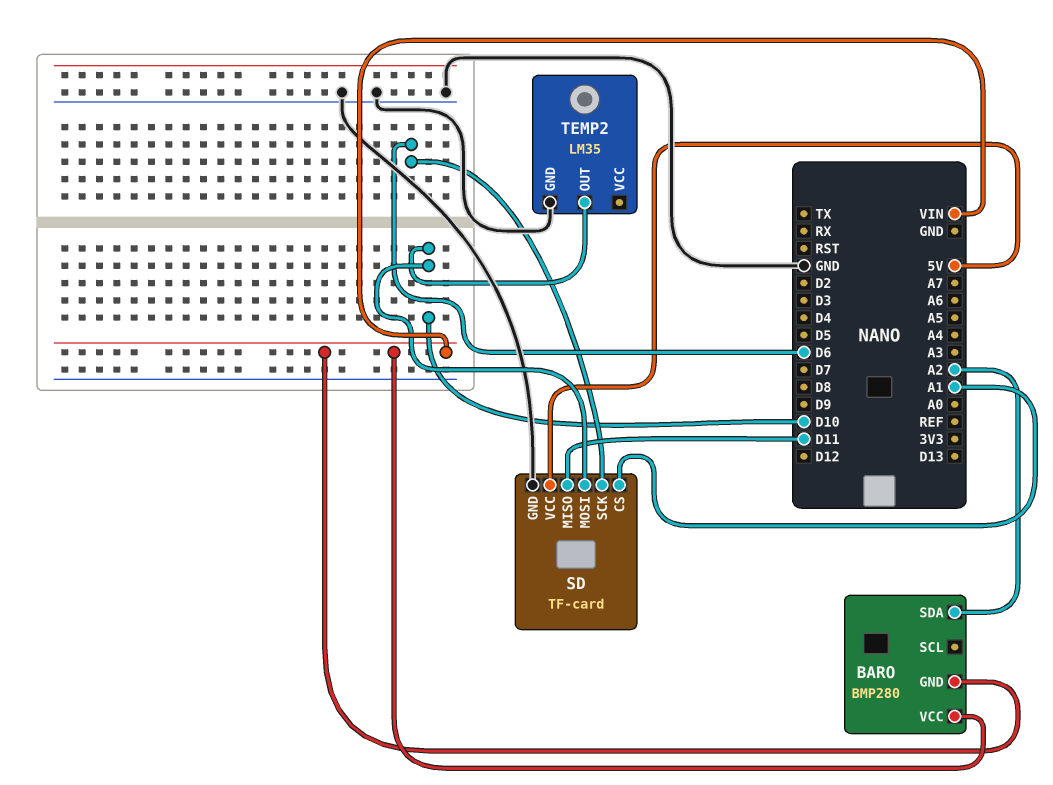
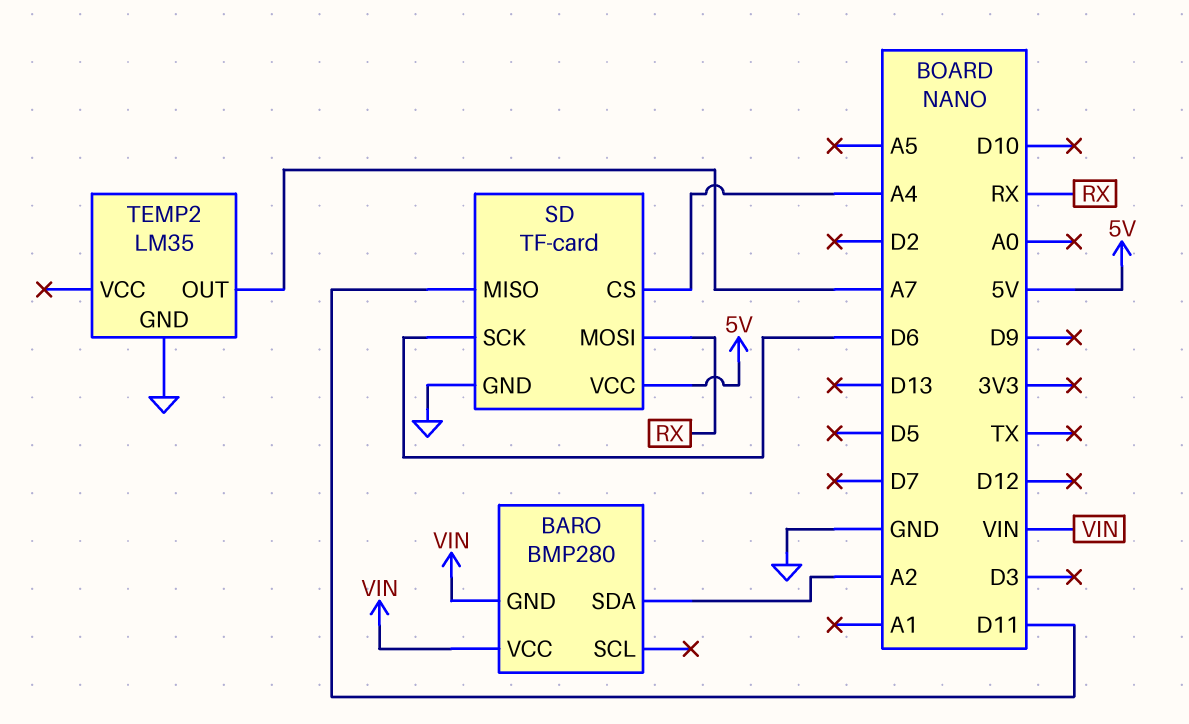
SD pin CS: A1 -> A4
SD pin MOSI: D10 -> RX
TEMP2 pin OUT: D10 -> A7

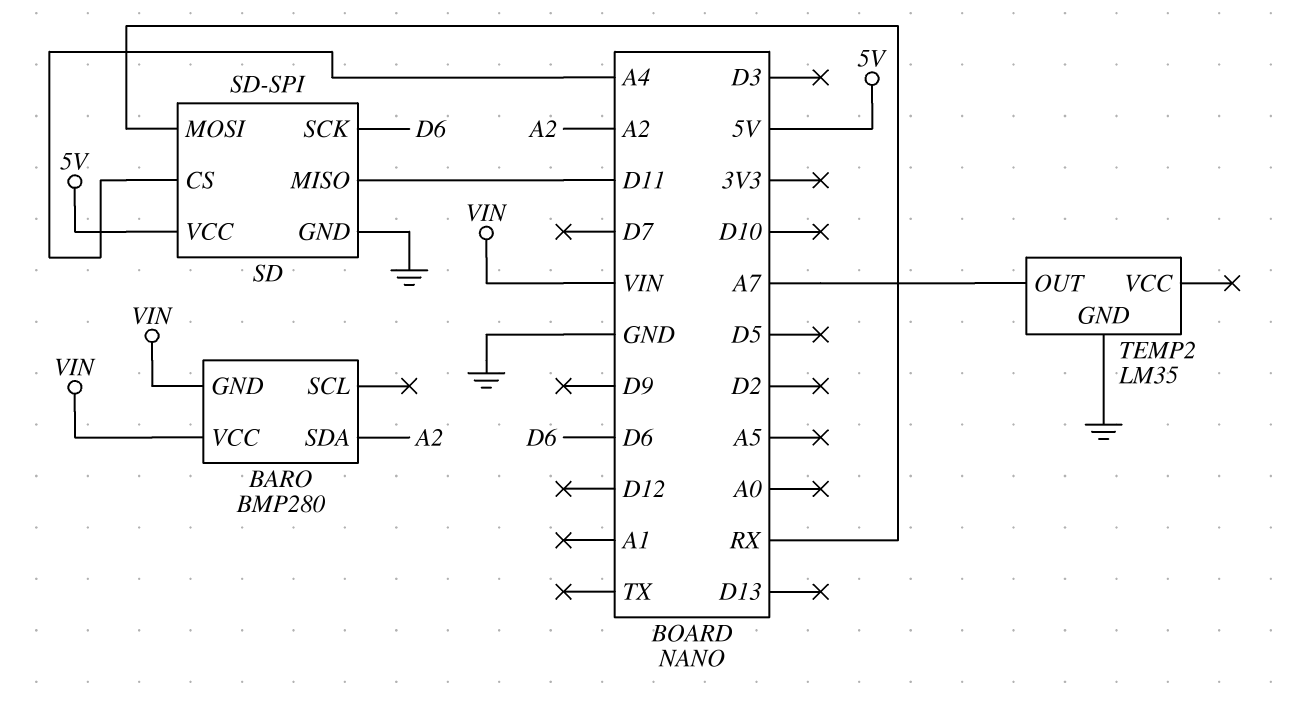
SD: TF-card -> SD-SPI

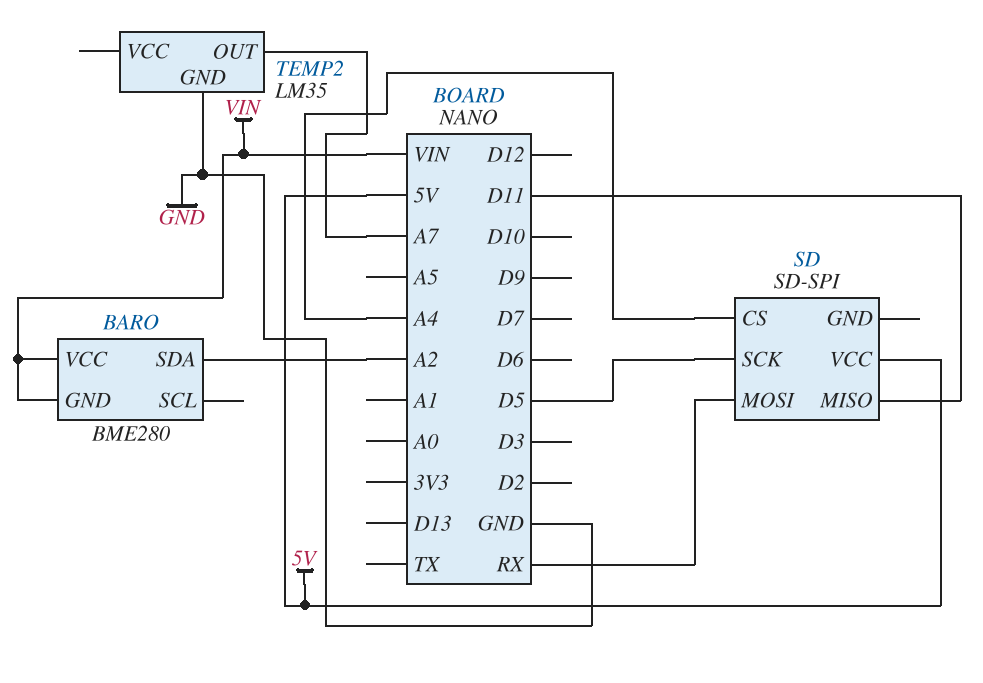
BARO: BMP280 -> BME280
SD pin GND: GND -> none
SD pin SCK: D6 -> D5

